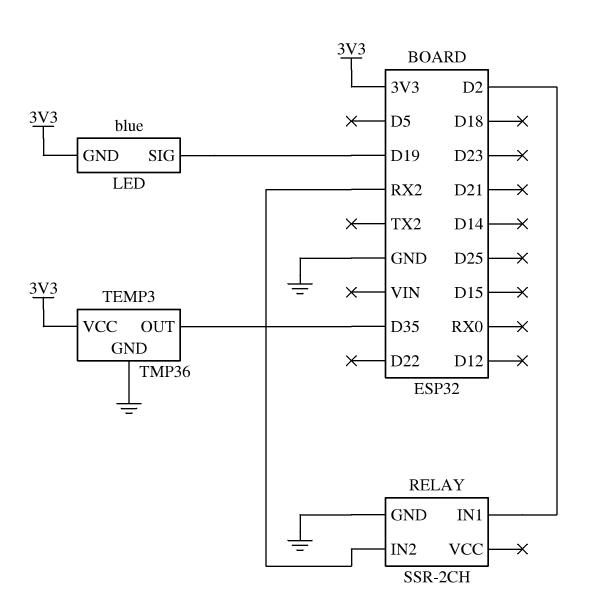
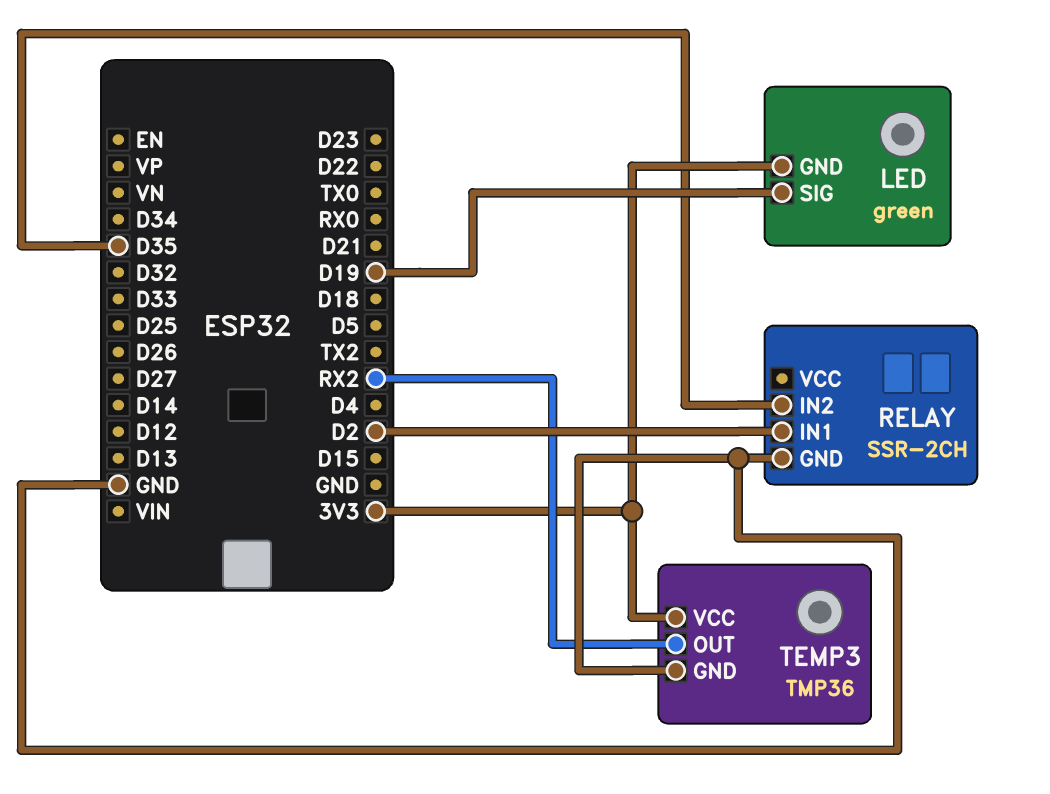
LED: blue -> green
RELAY pin IN2: RX2 -> D35
TEMP3 pin OUT: D35 -> RX2

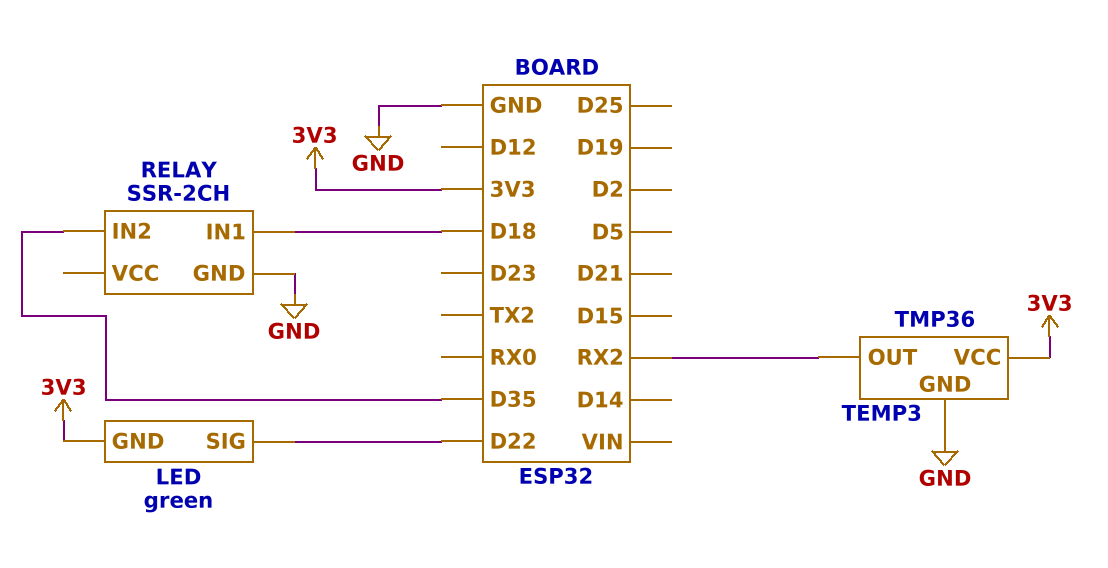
LED pin SIG: D19 -> D22
RELAY pin IN1: D2 -> D18

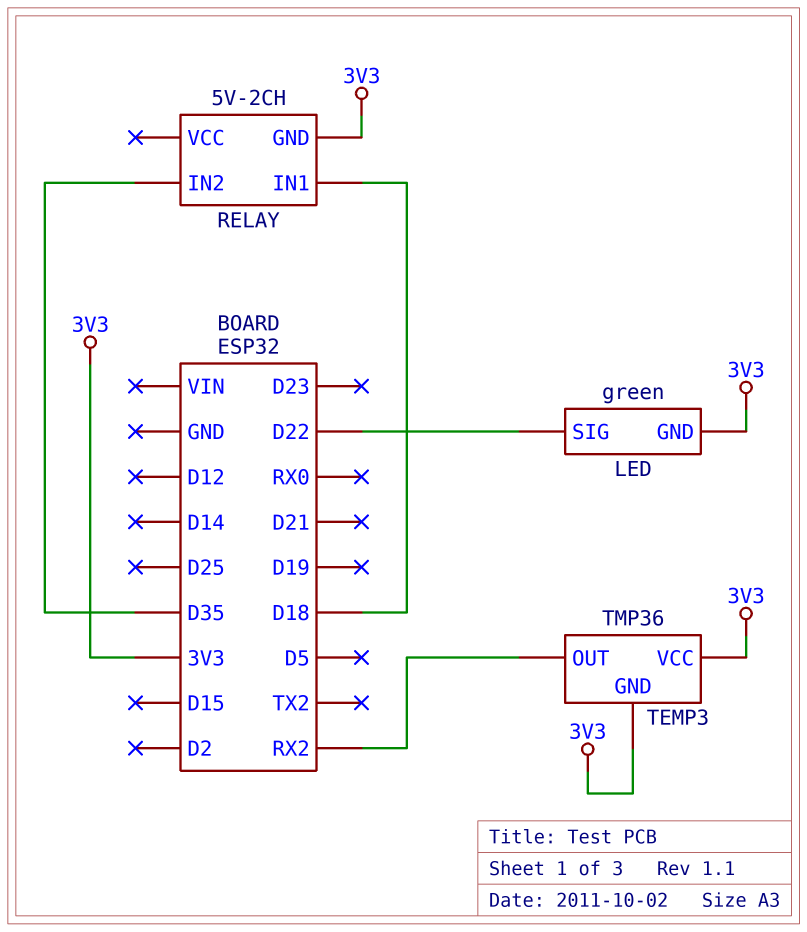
RELAY: SSR-2CH -> 5V-2CH
RELAY pin GND: GND -> 3V3
TEMP3 pin GND: GND -> 3V3

